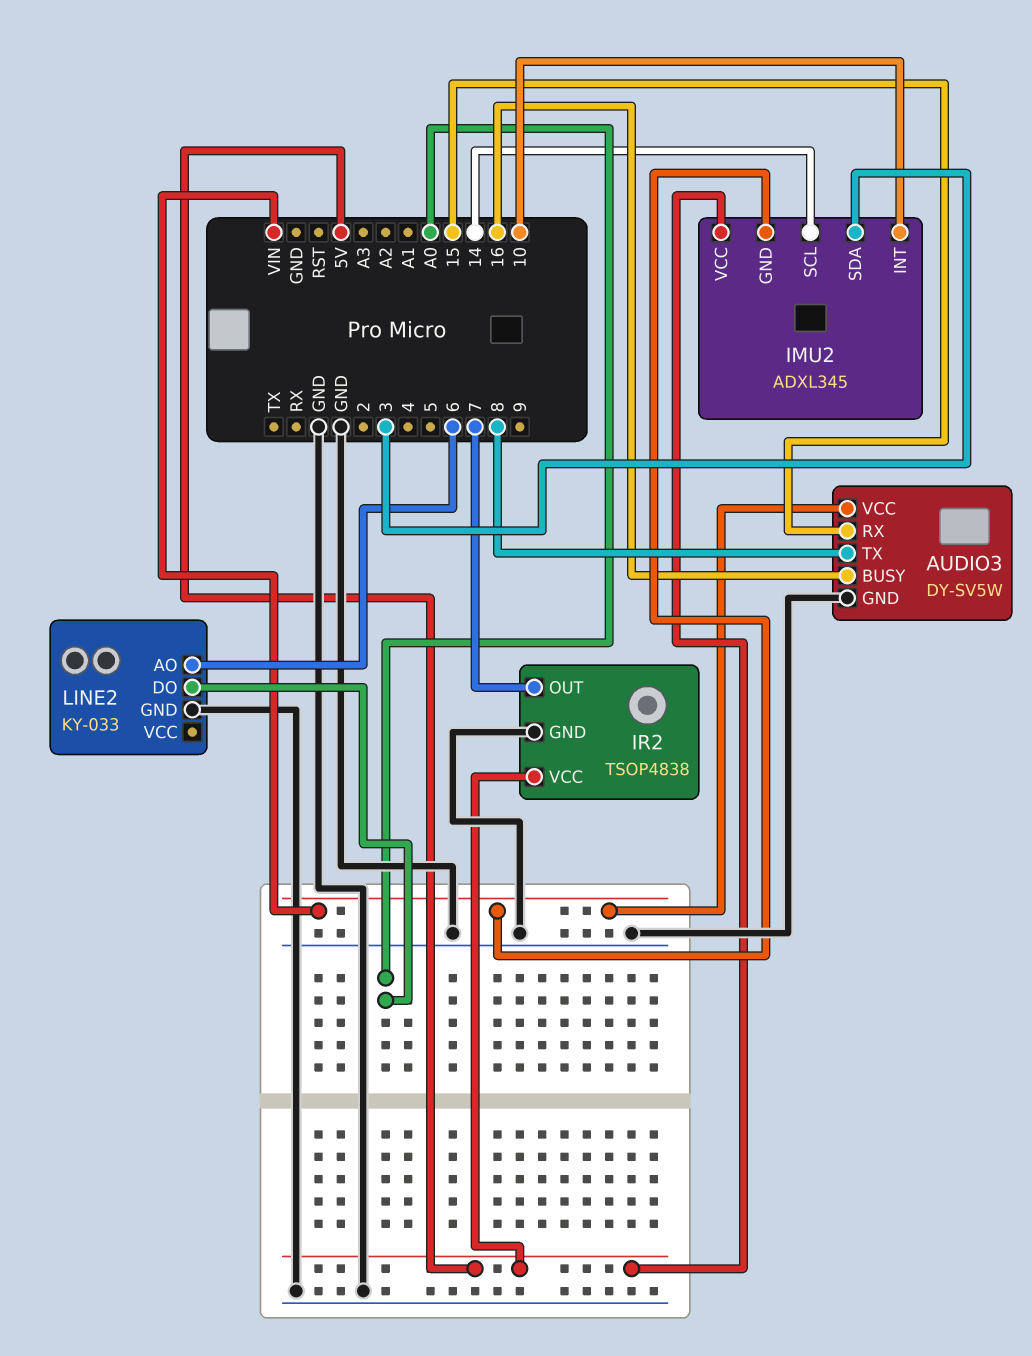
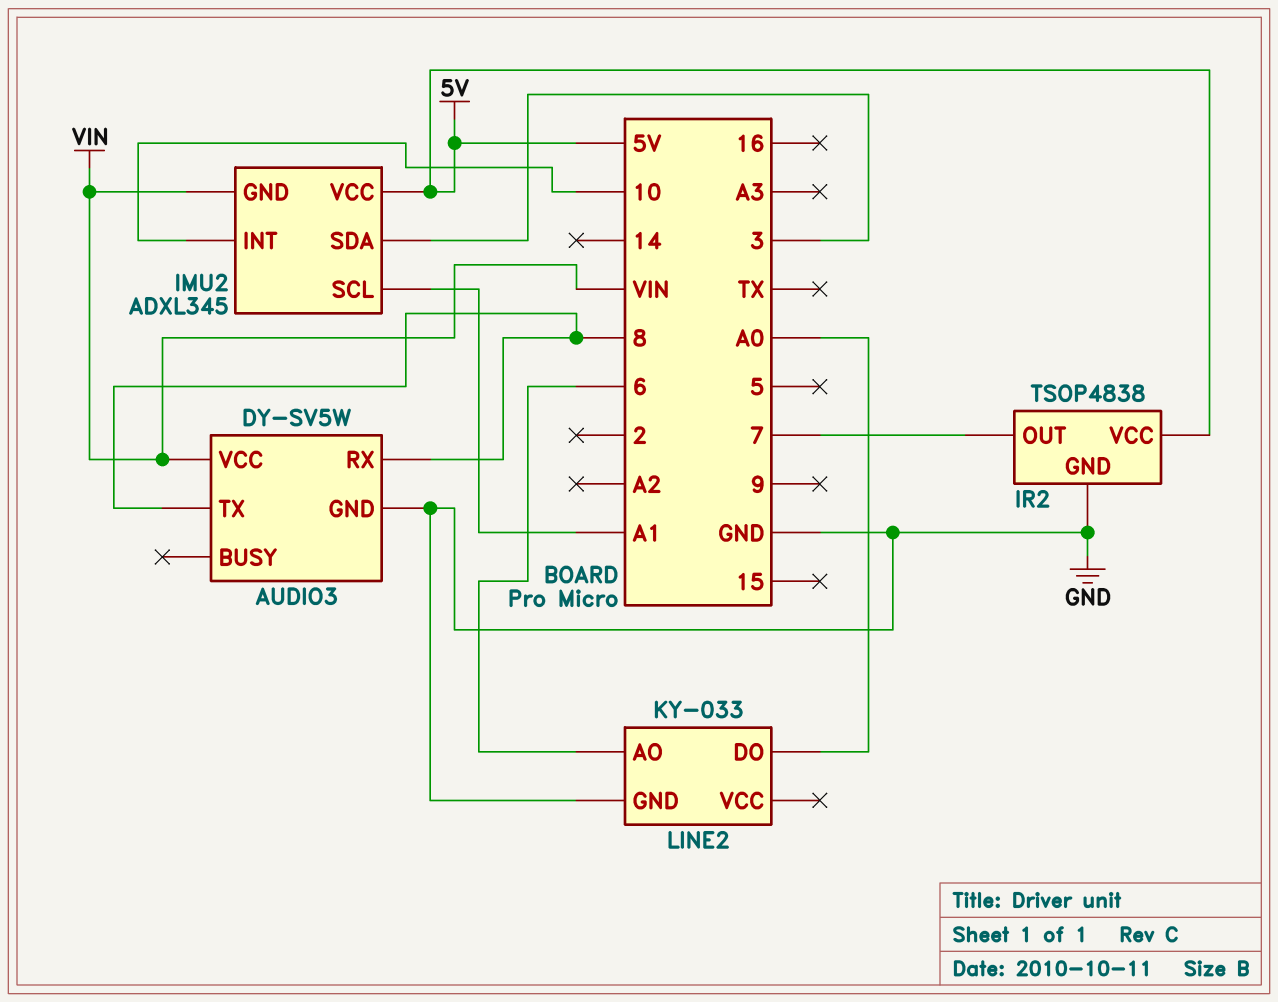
AUDIO3 pin BUSY: 16 -> none
AUDIO3 pin RX: 15 -> 8
IMU2 pin SCL: 14 -> A1

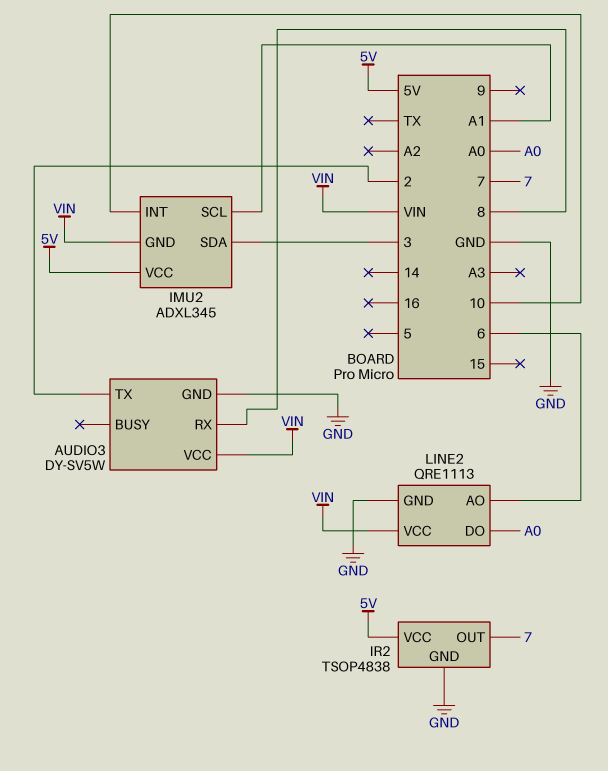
AUDIO3 pin TX: 8 -> 2
LINE2: KY-033 -> QRE1113
LINE2 pin VCC: none -> VIN

